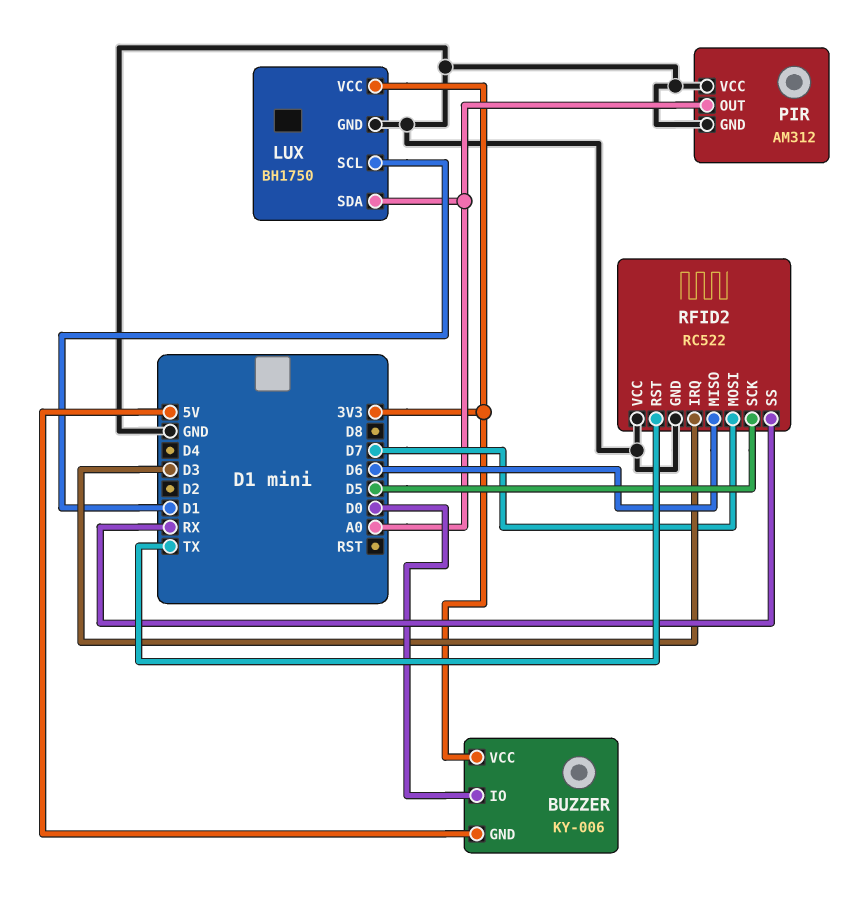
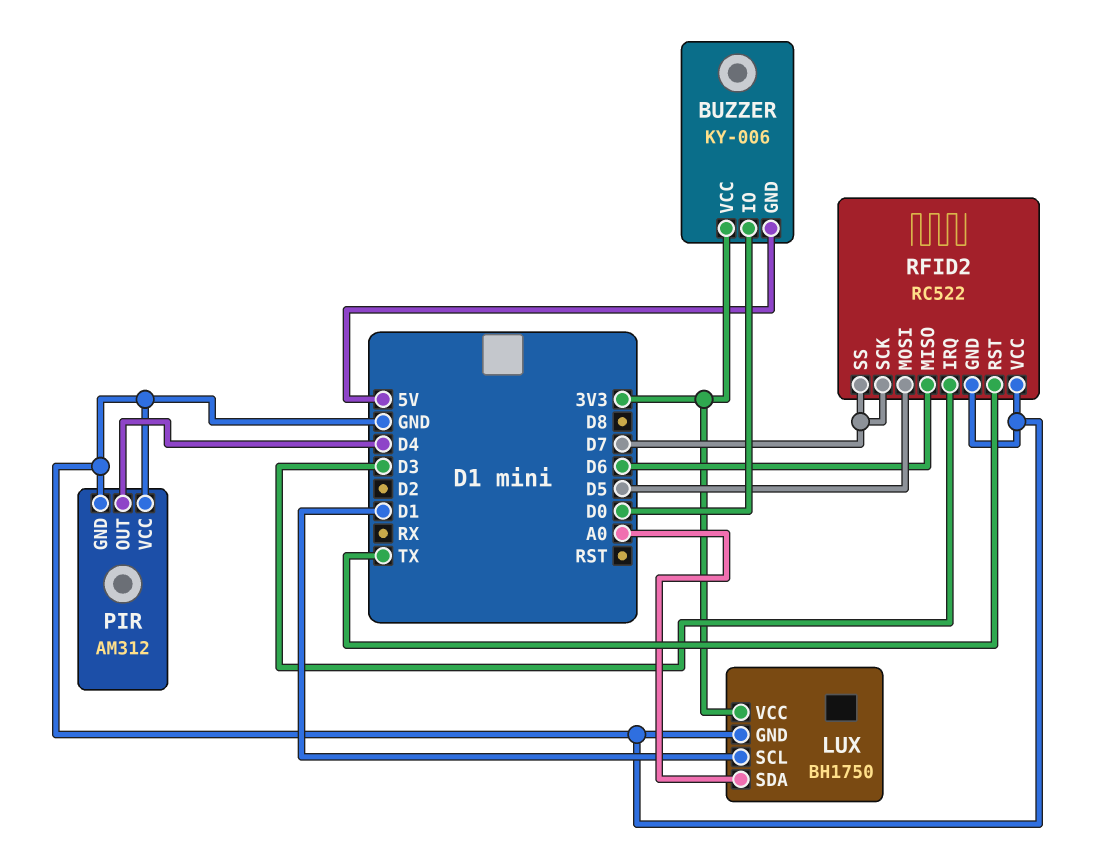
PIR pin OUT: A0 -> D4
RFID2 pin MOSI: D7 -> D5
RFID2 pin SCK: D5 -> D7
RFID2 pin SS: RX -> D7

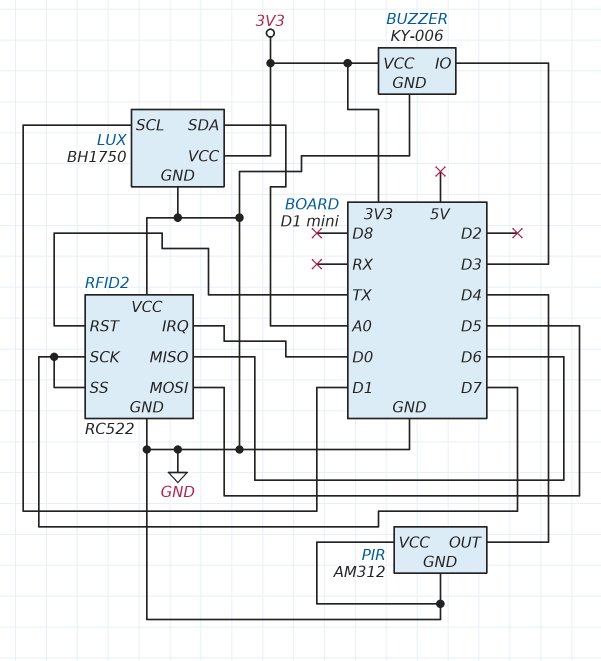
BUZZER pin GND: 5V -> GND
BUZZER pin IO: D0 -> D3
RFID2 pin IRQ: D3 -> D0

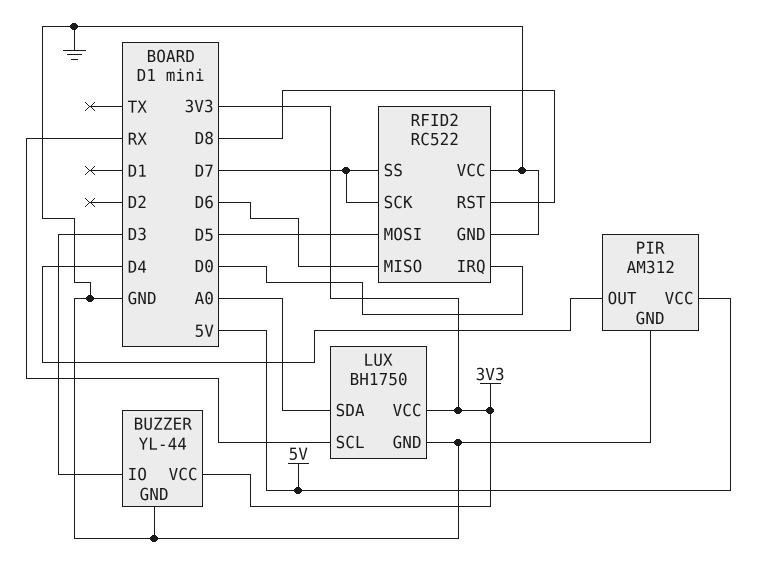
BUZZER: KY-006 -> YL-44
LUX pin SCL: D1 -> RX
PIR pin VCC: GND -> 5V
RFID2 pin RST: TX -> D8

